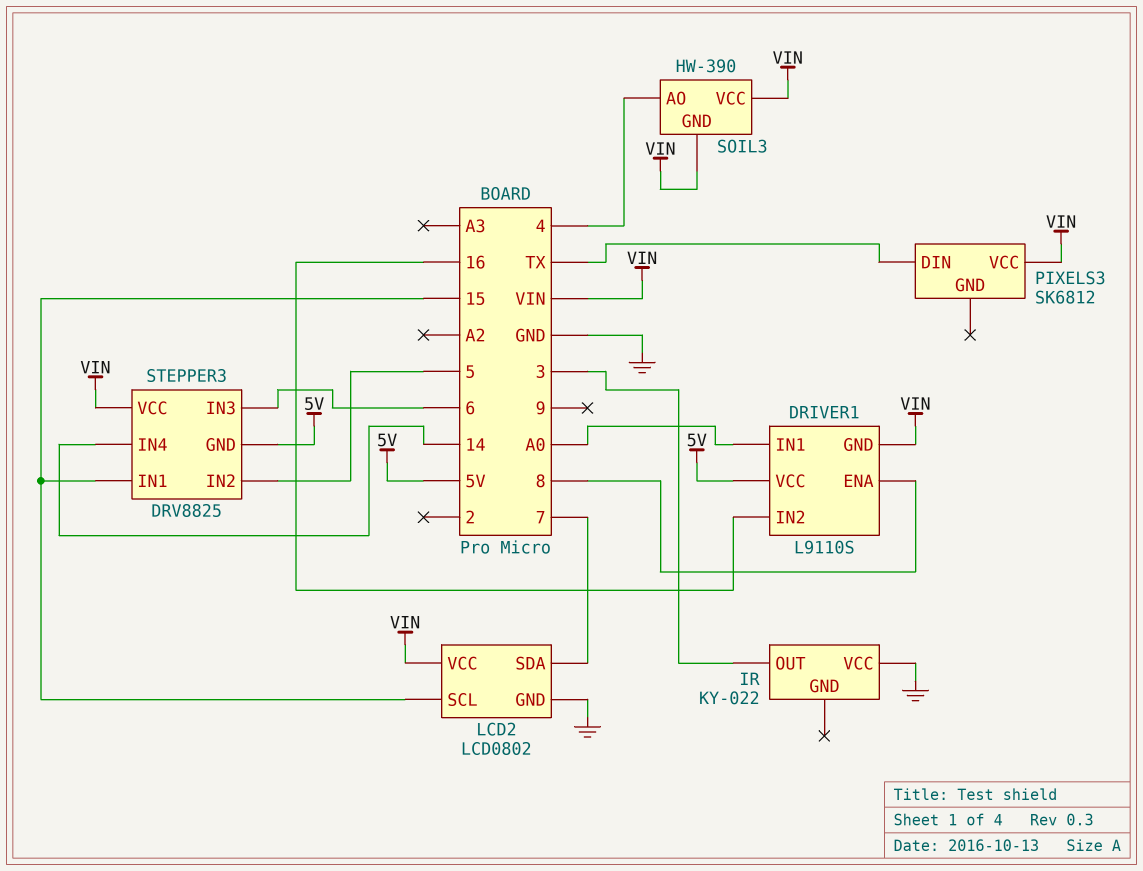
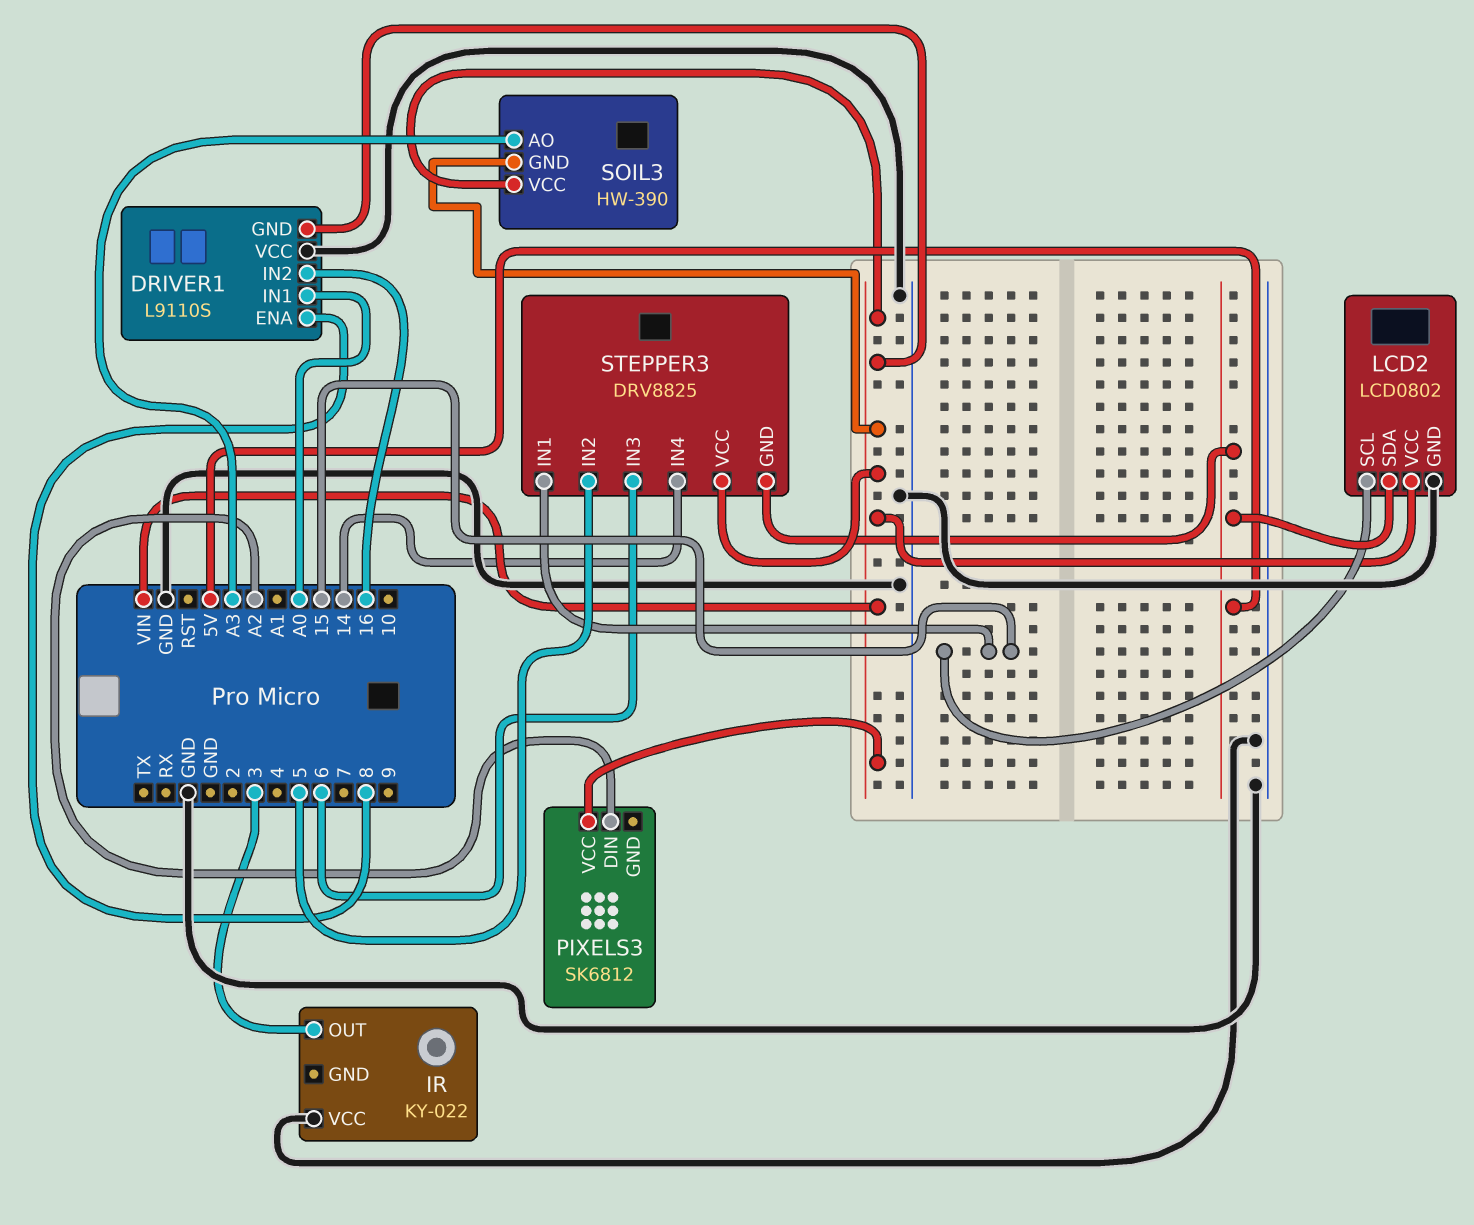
DRIVER1 pin VCC: 5V -> GND
LCD2 pin SDA: 7 -> 5V
PIXELS3 pin DIN: TX -> A2
SOIL3 pin AO: 4 -> A3

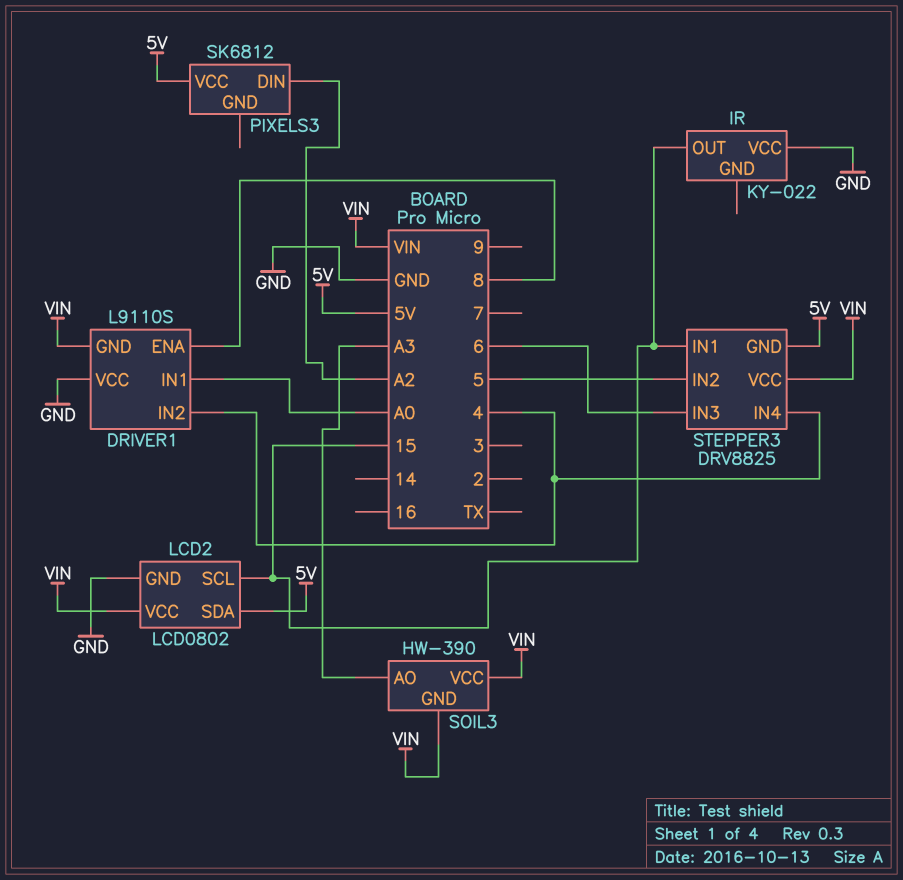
DRIVER1 pin IN2: 16 -> 4
IR pin OUT: 3 -> 15
PIXELS3 pin VCC: VIN -> 5V
STEPPER3 pin IN4: 14 -> 4

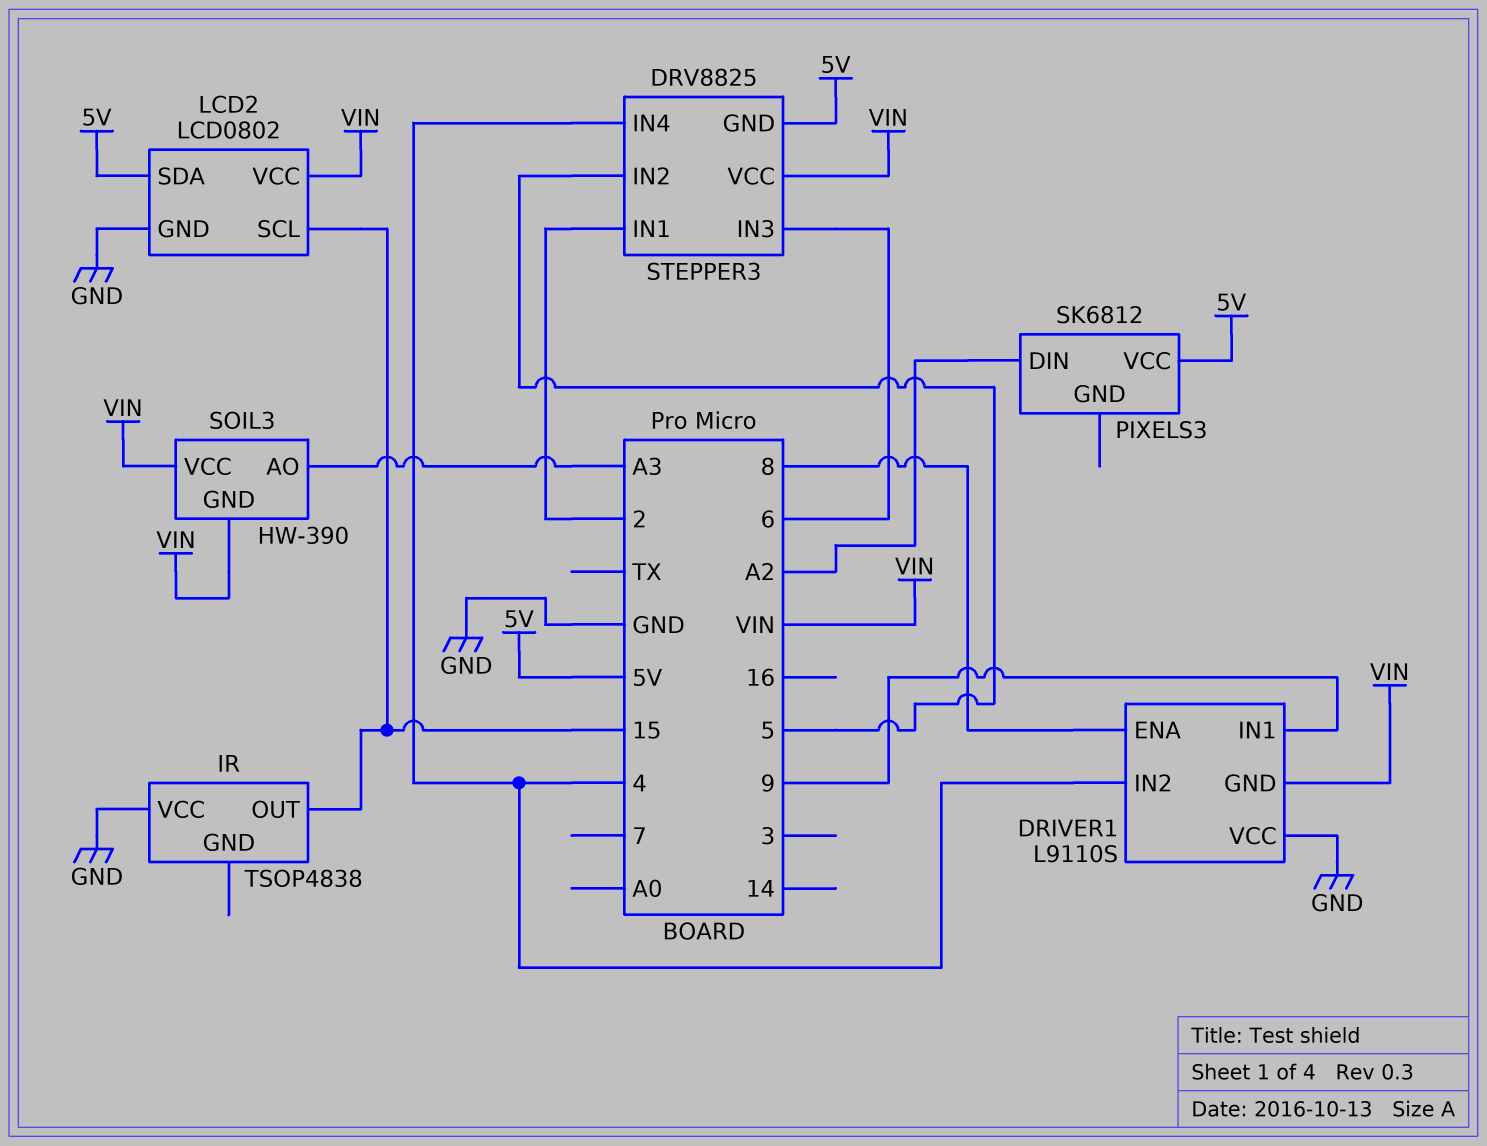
DRIVER1 pin IN1: A0 -> 9
IR: KY-022 -> TSOP4838
STEPPER3 pin IN1: 15 -> 2

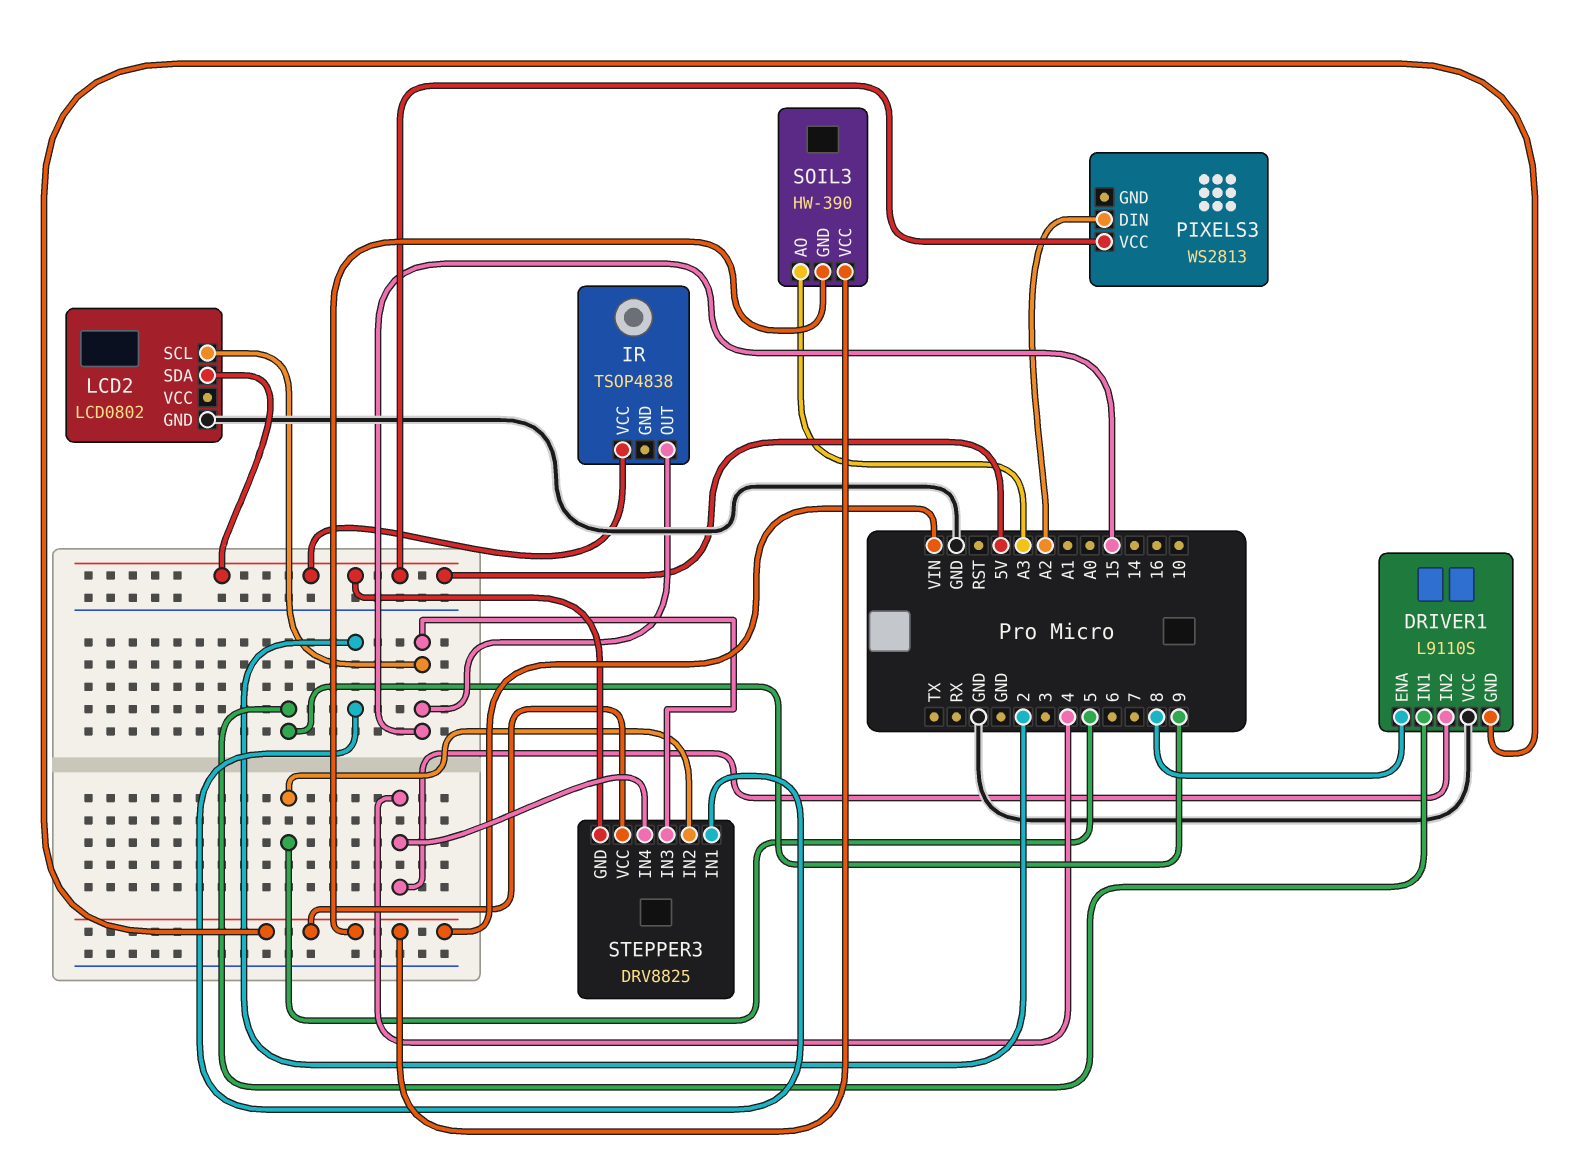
IR pin VCC: GND -> 5V
LCD2 pin VCC: VIN -> none
PIXELS3: SK6812 -> WS2813
STEPPER3 pin IN3: 6 -> 15

